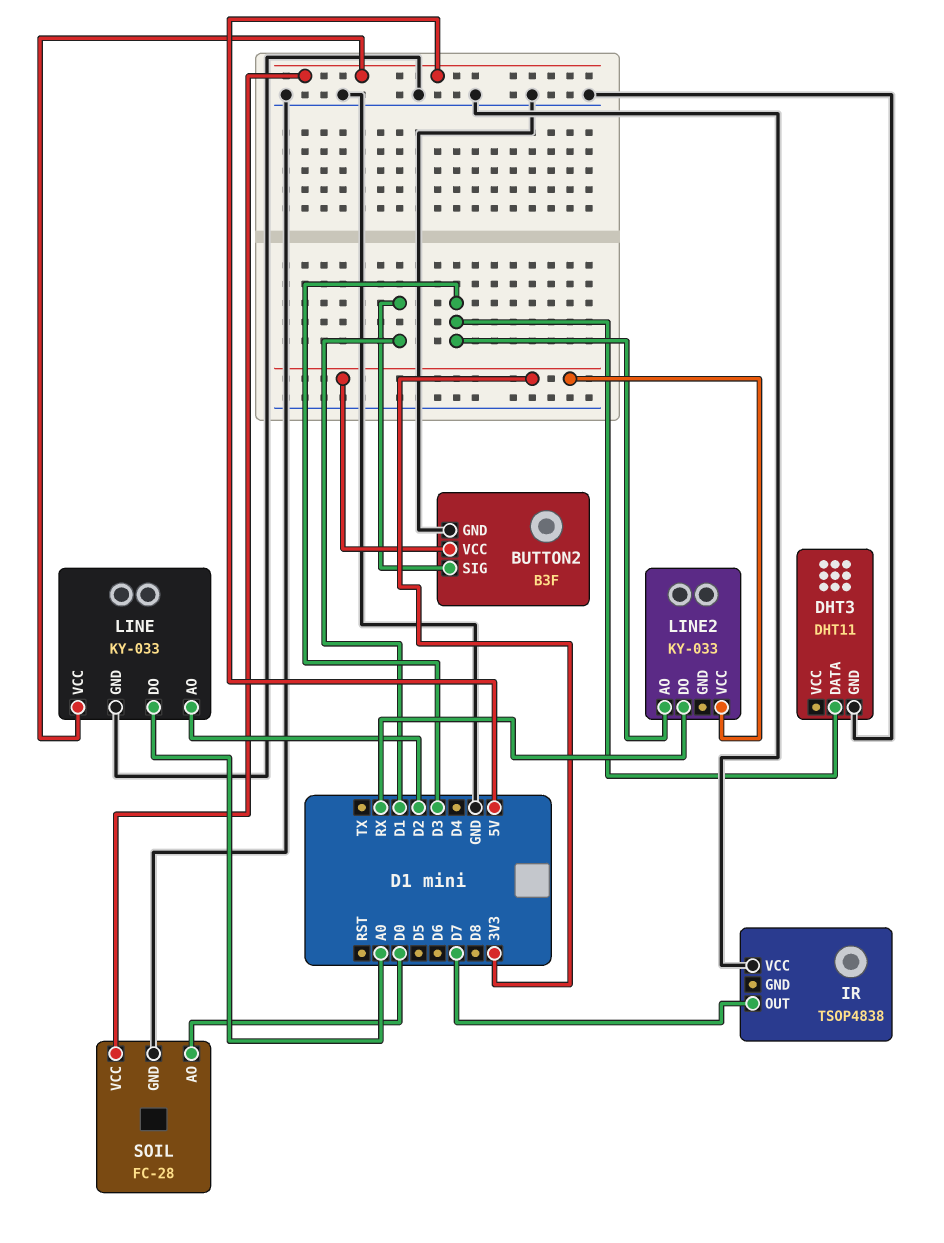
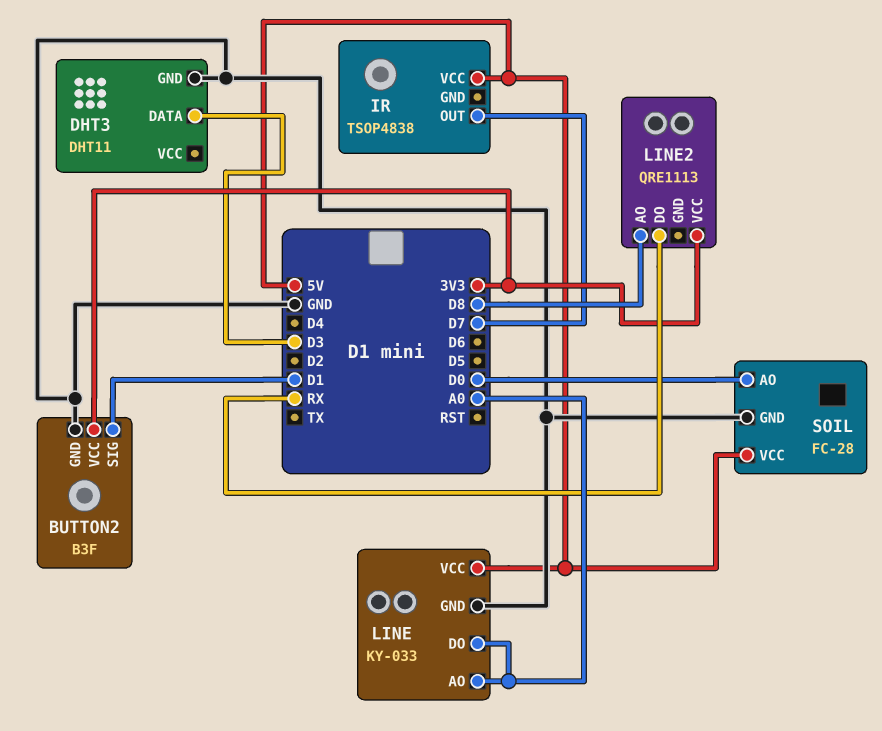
IR pin VCC: GND -> 5V
LINE pin AO: D2 -> A0
LINE2: KY-033 -> QRE1113
LINE2 pin AO: D3 -> D8

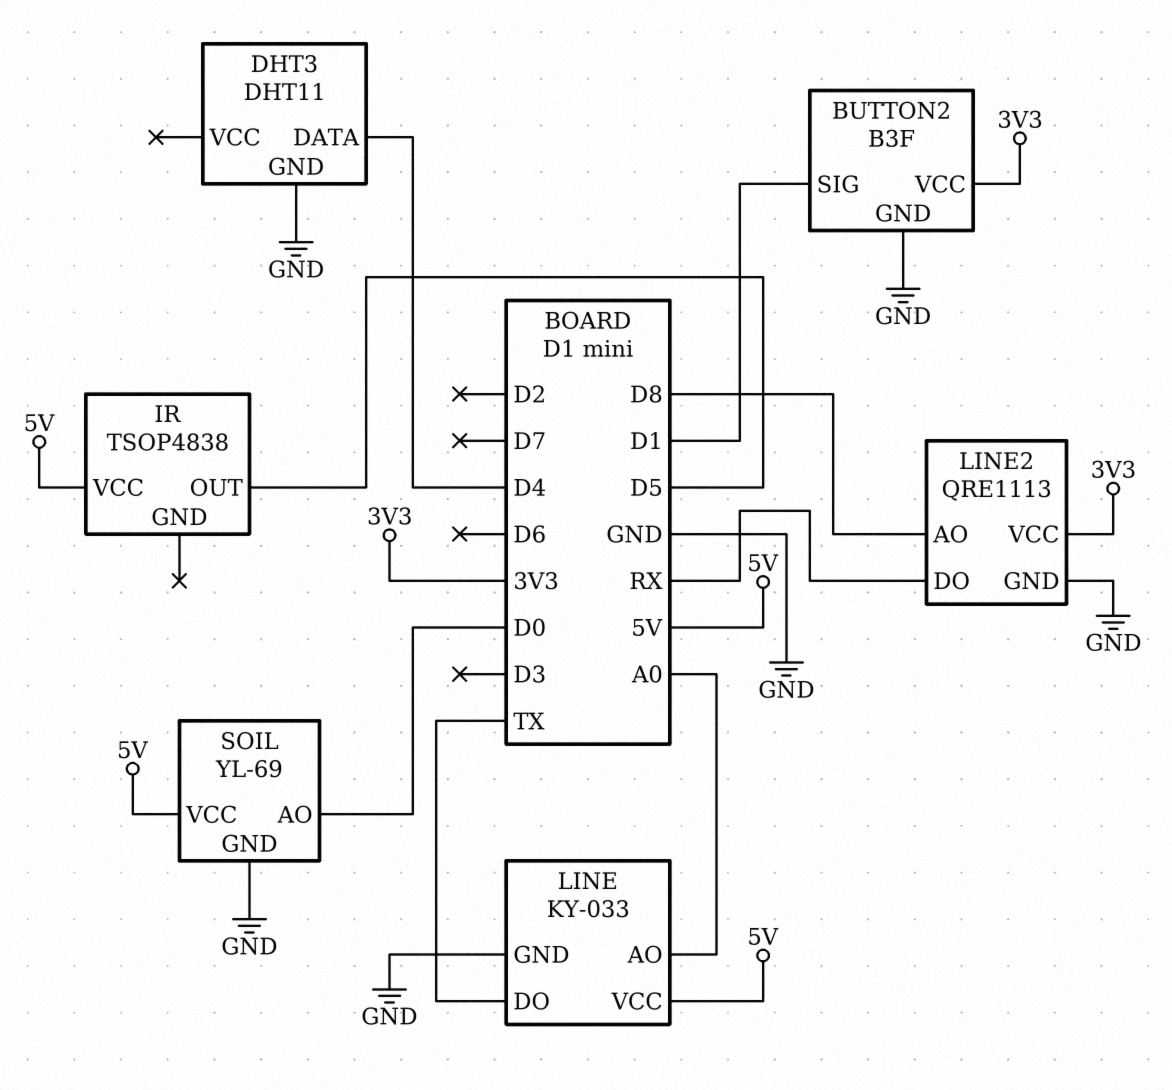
DHT3 pin DATA: D3 -> D4
IR pin OUT: D7 -> D5
LINE pin DO: A0 -> TX
LINE2 pin GND: none -> GND
SOIL: FC-28 -> YL-69

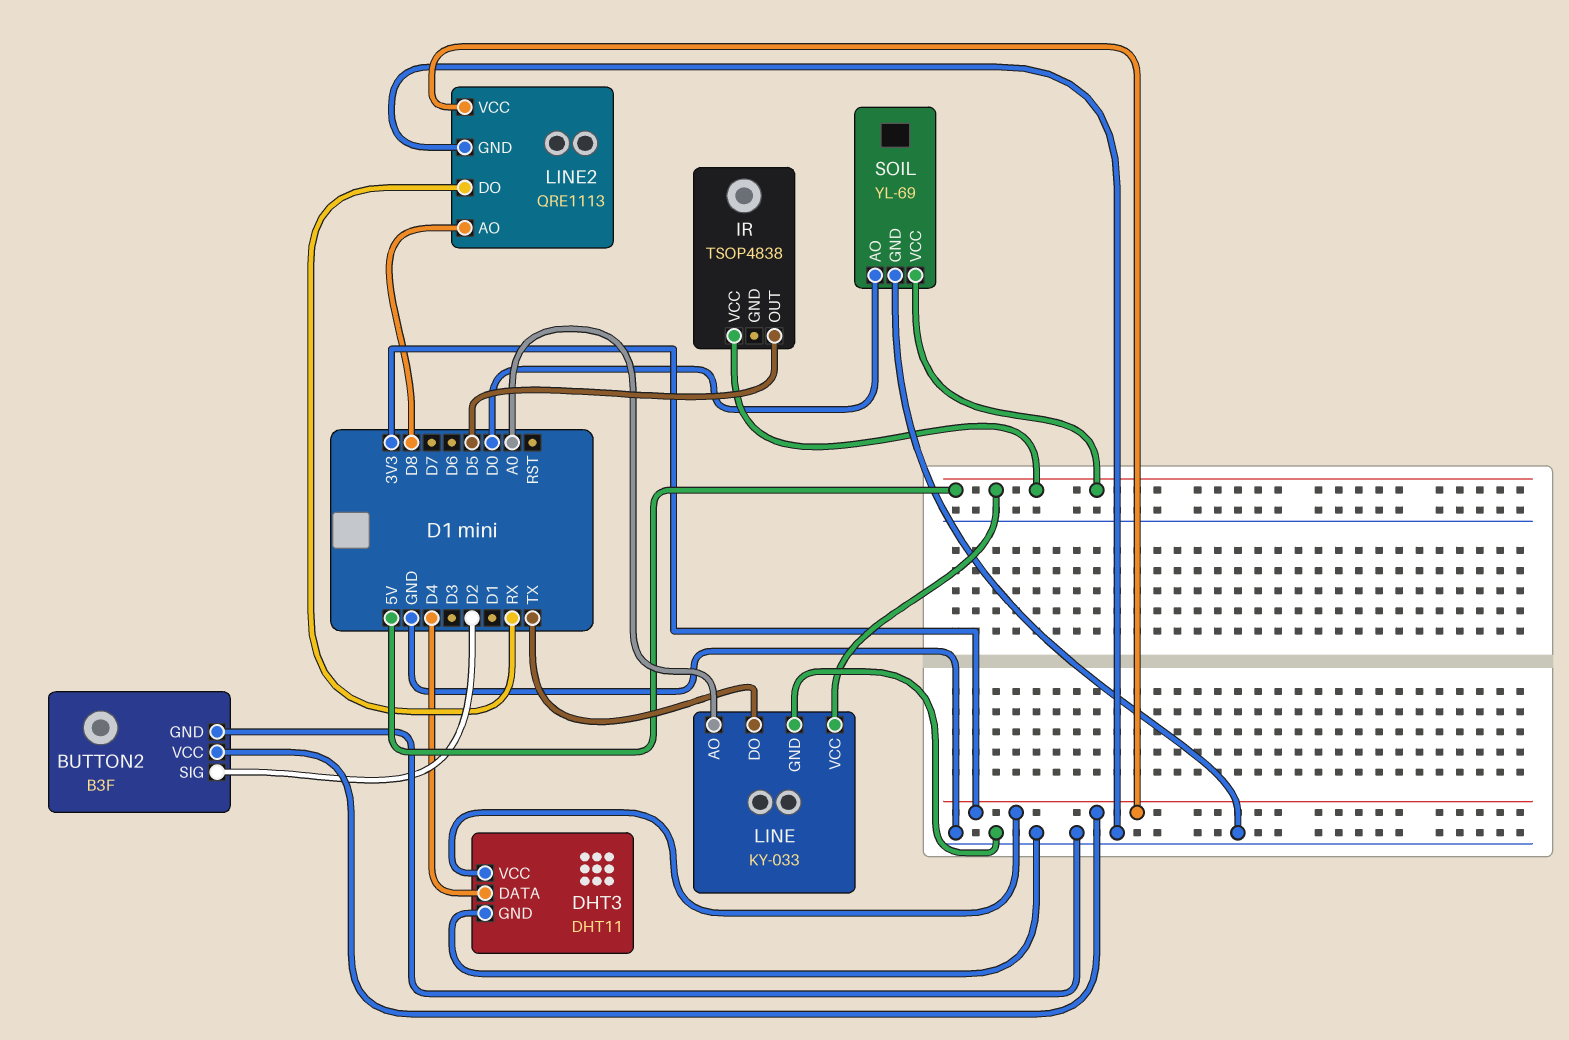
BUTTON2 pin SIG: D1 -> D2
DHT3 pin VCC: none -> 3V3

